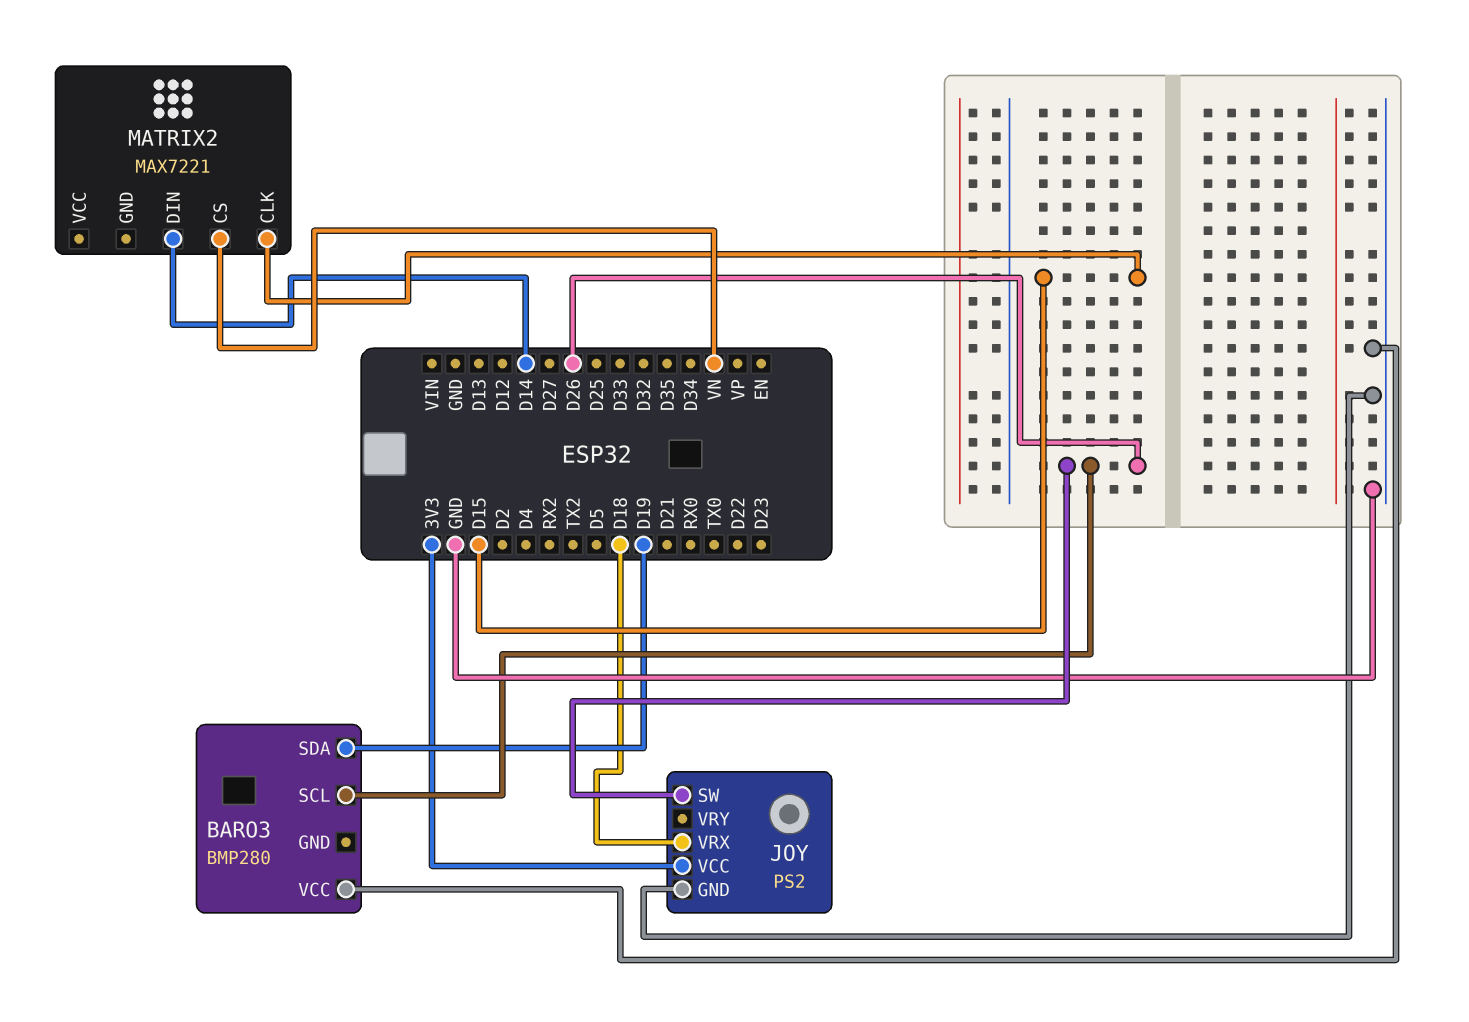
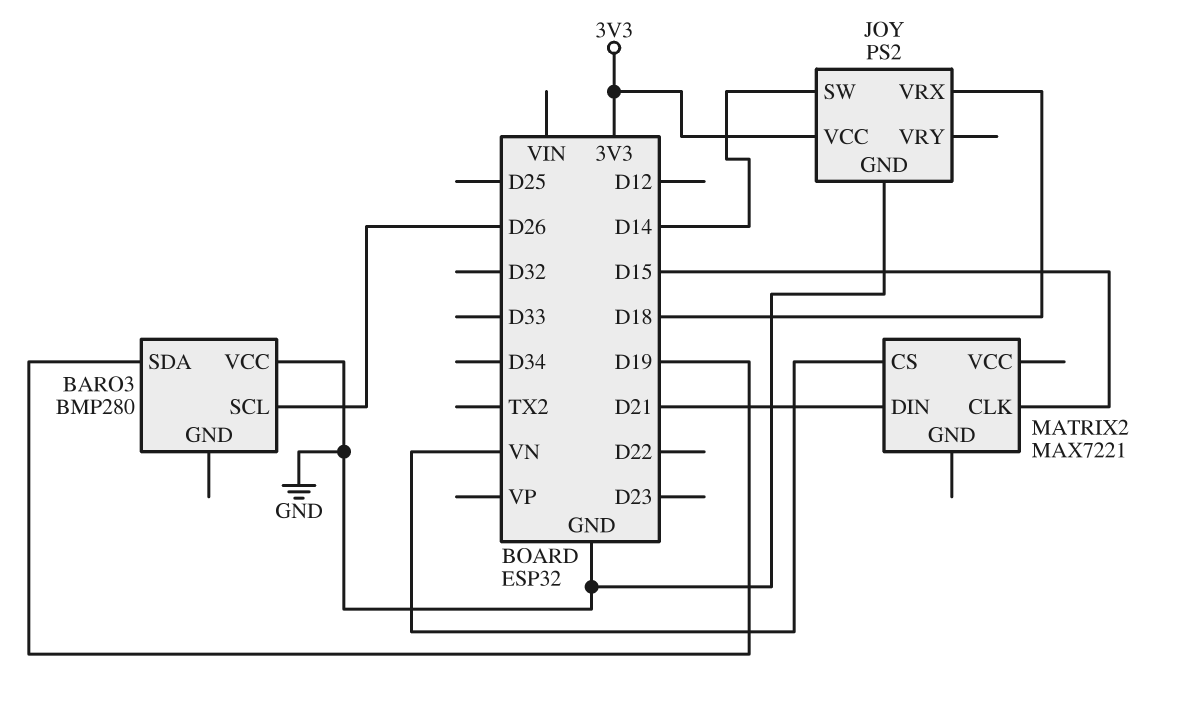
JOY pin SW: D26 -> D14
MATRIX2 pin DIN: D14 -> D21

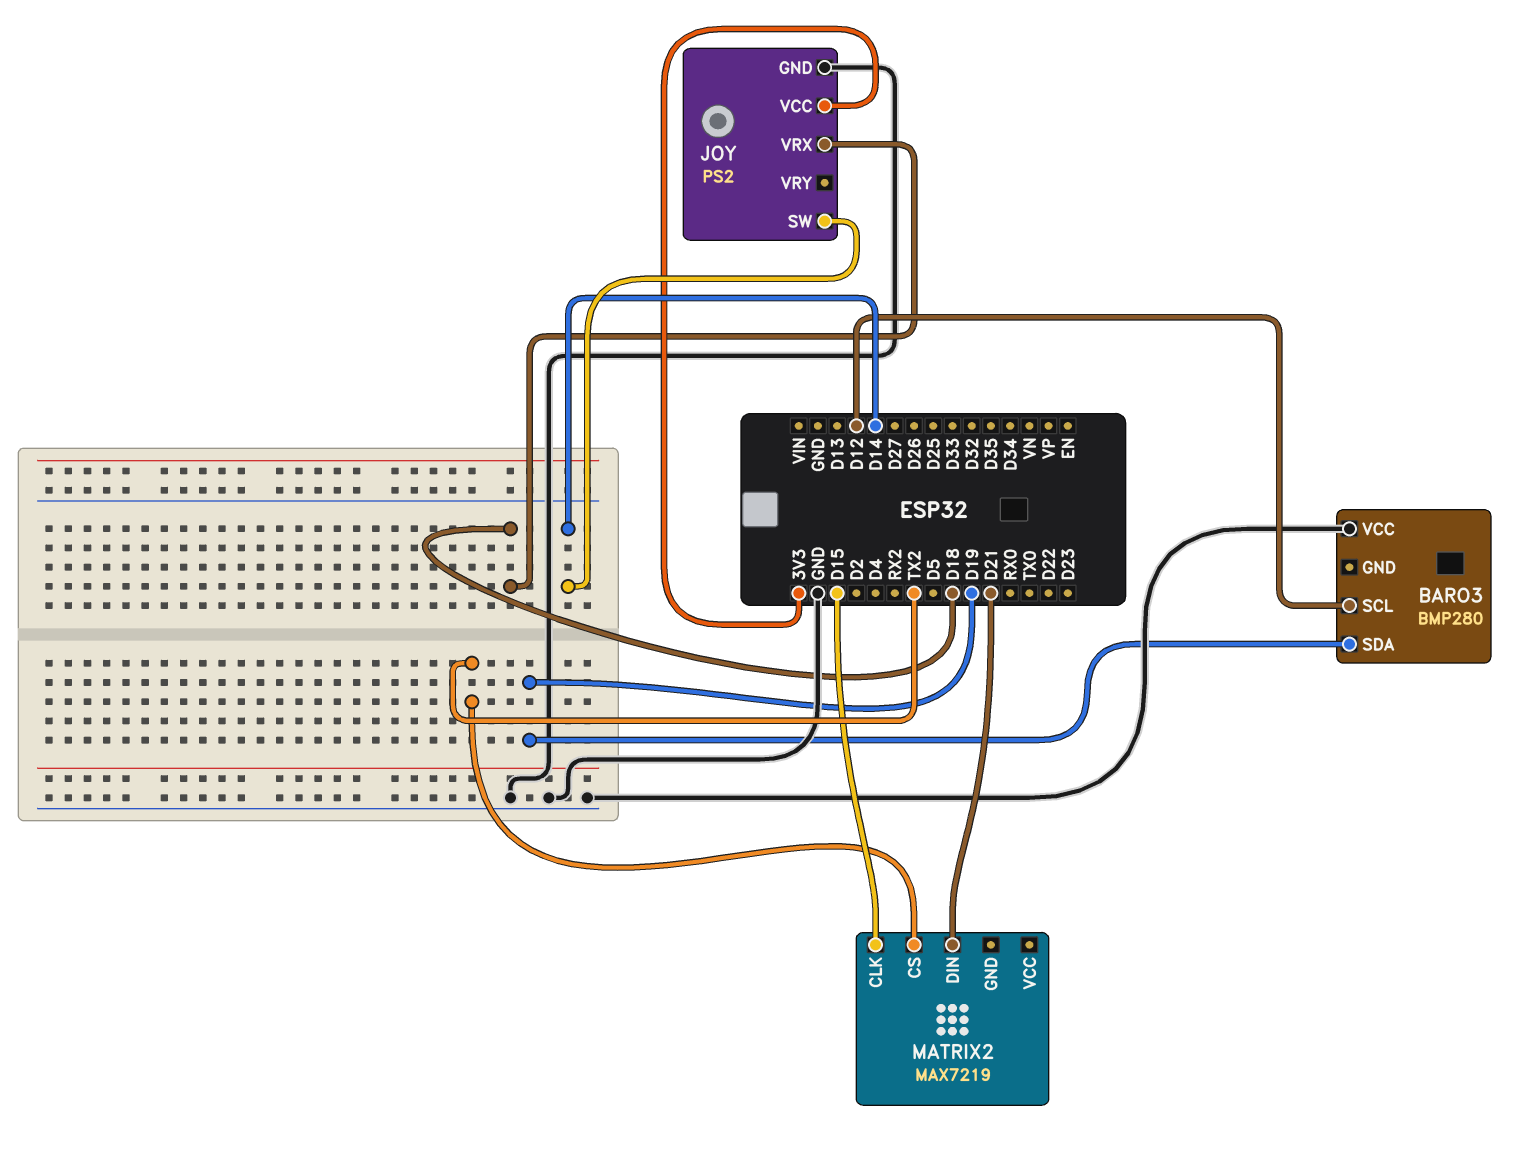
BARO3 pin SCL: D26 -> D12
MATRIX2: MAX7221 -> MAX7219
MATRIX2 pin CS: VN -> TX2

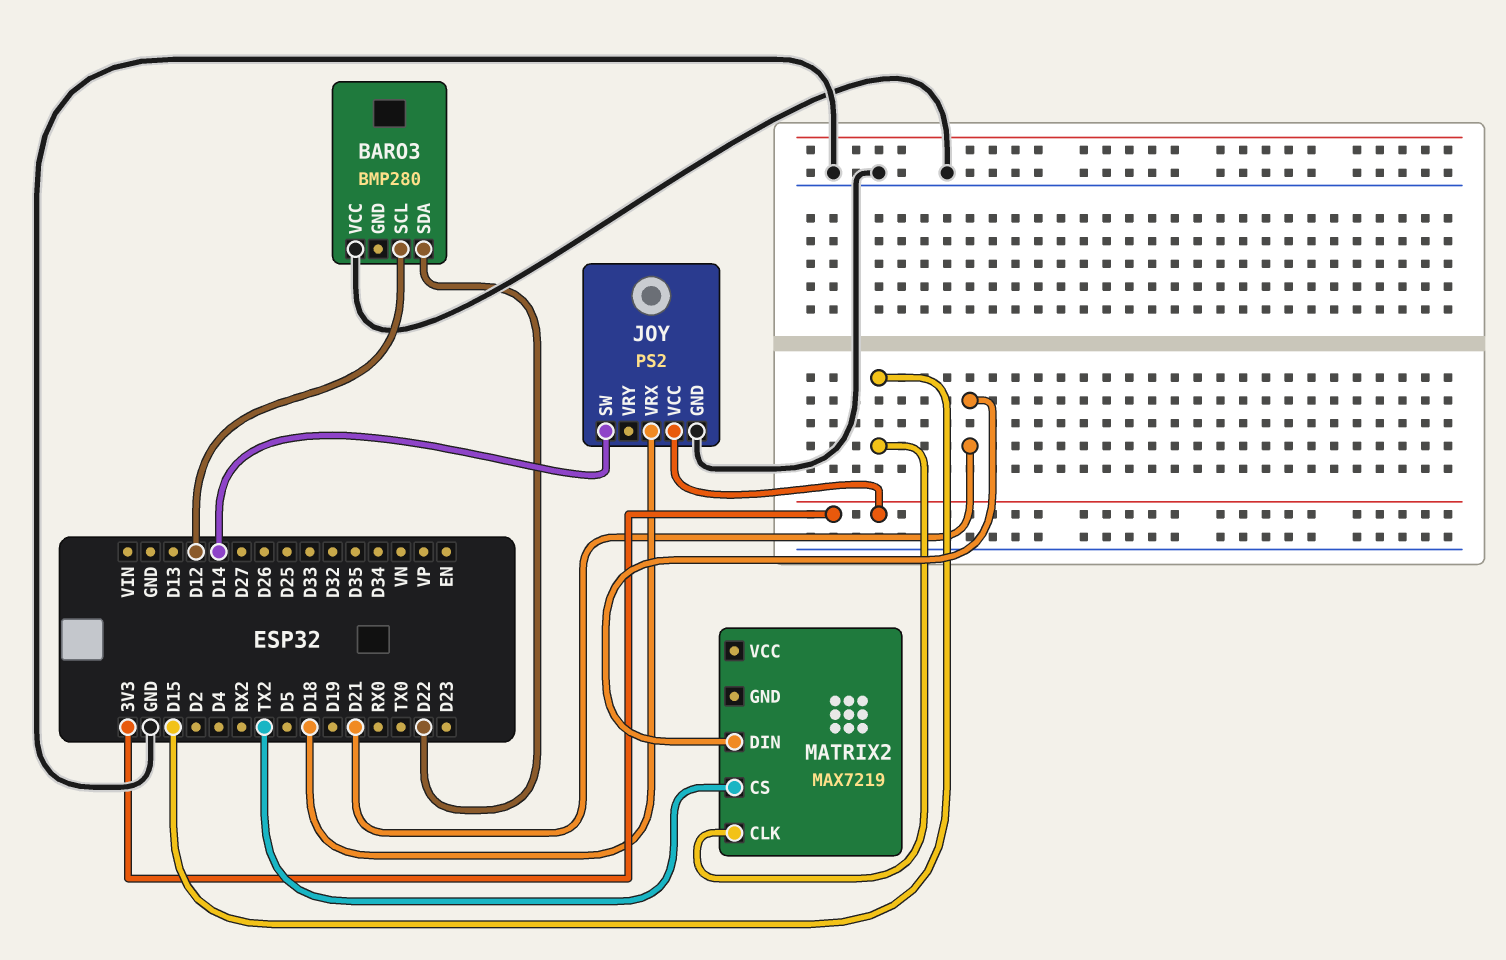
BARO3 pin SDA: D19 -> D22

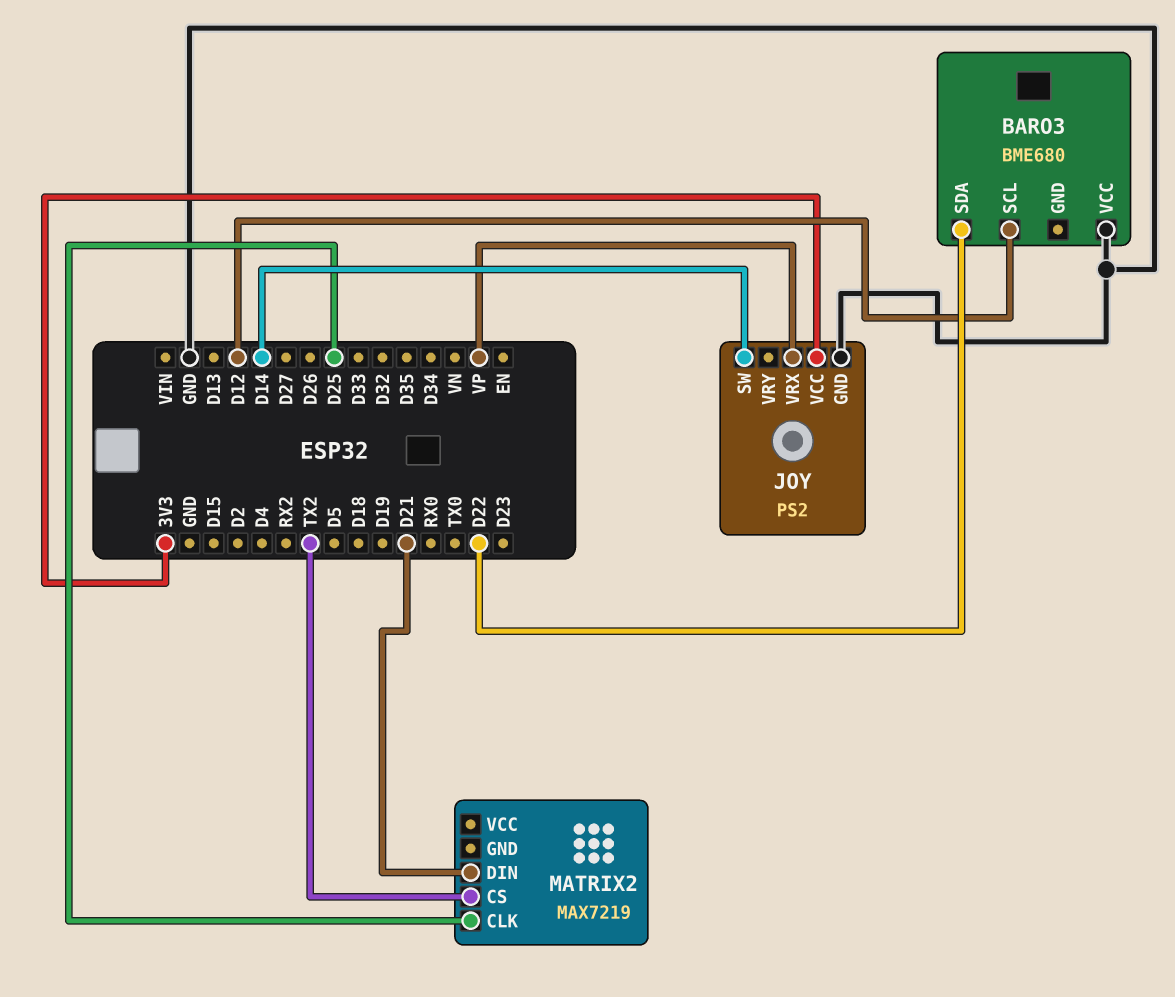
BARO3: BMP280 -> BME680
JOY pin VRX: D18 -> VP
MATRIX2 pin CLK: D15 -> D25

